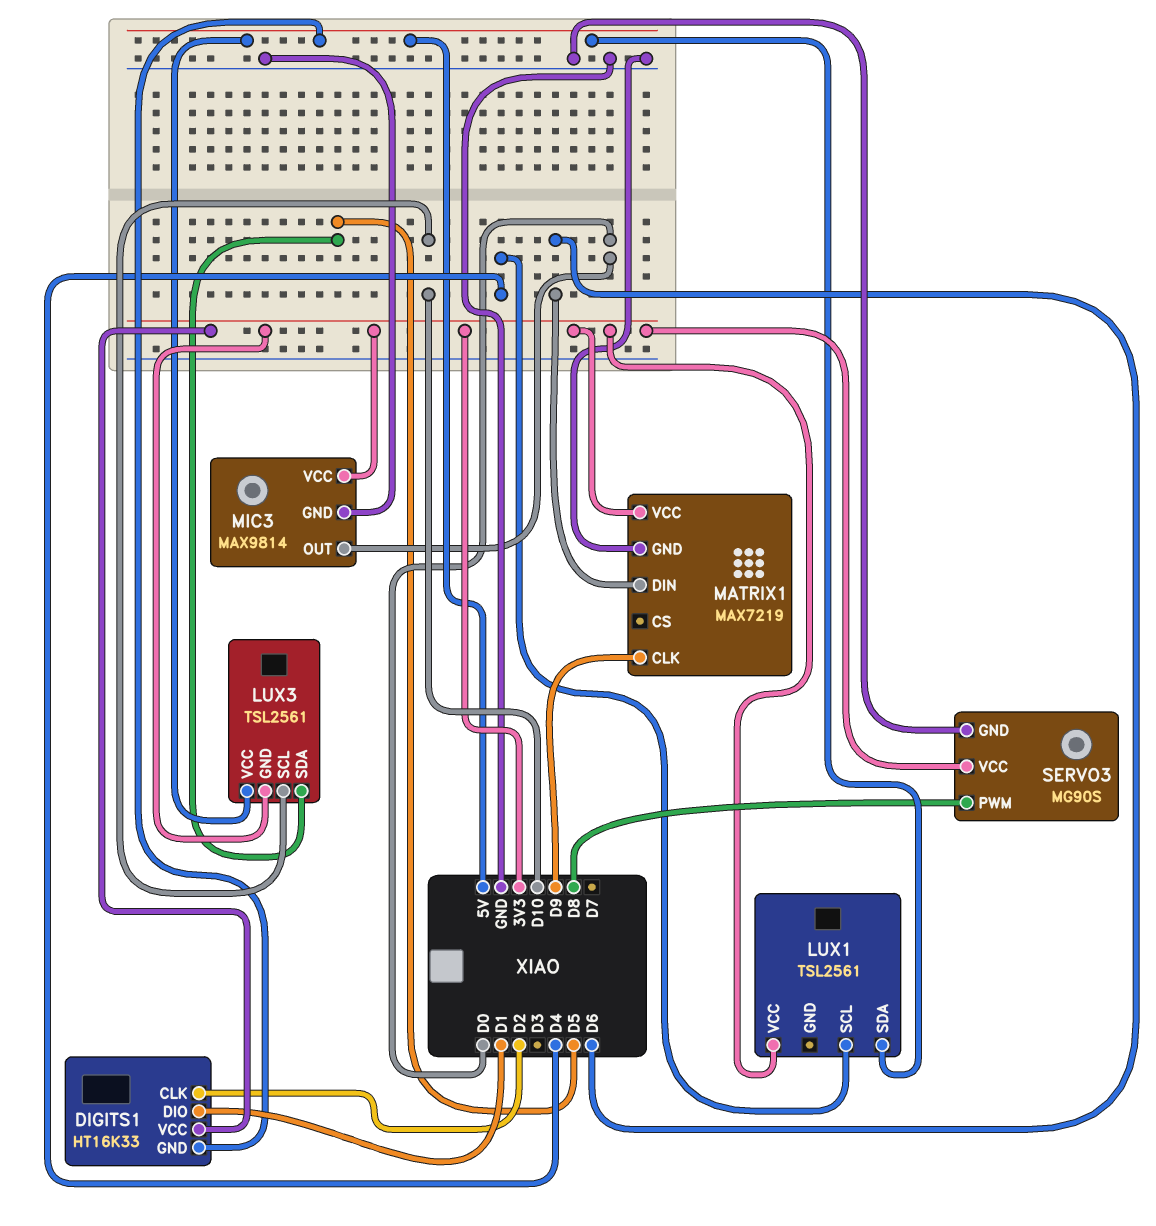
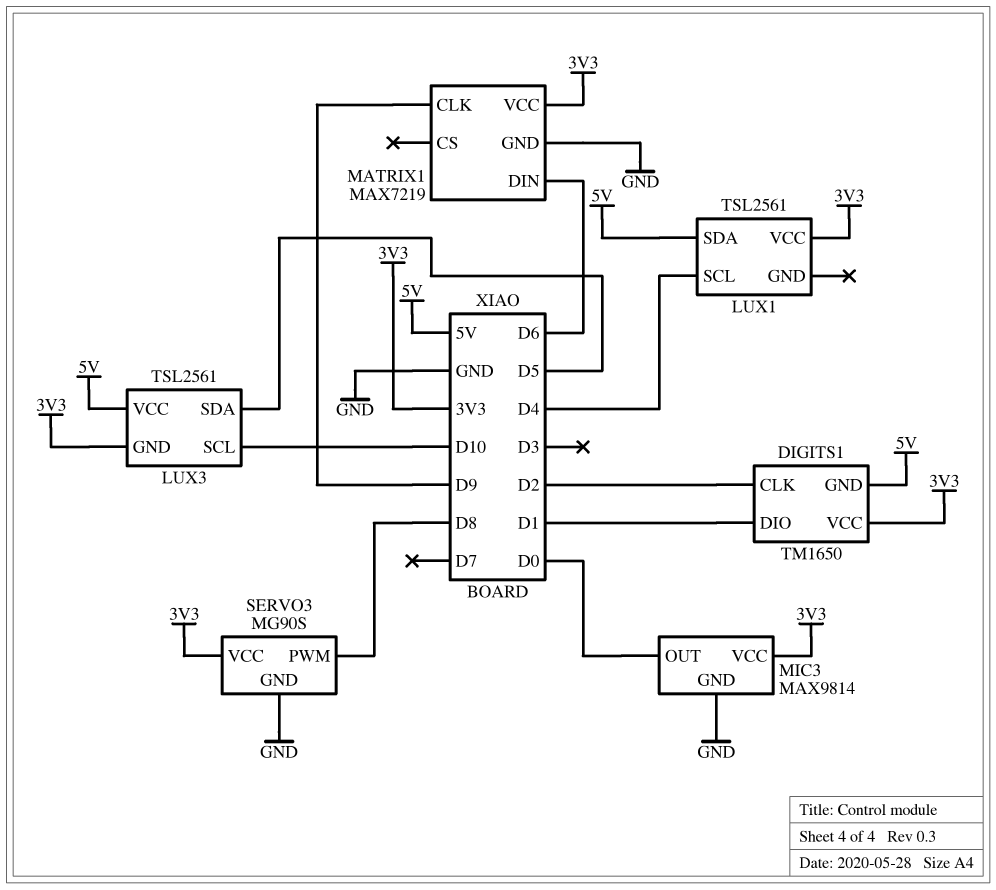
DIGITS1: HT16K33 -> TM1650

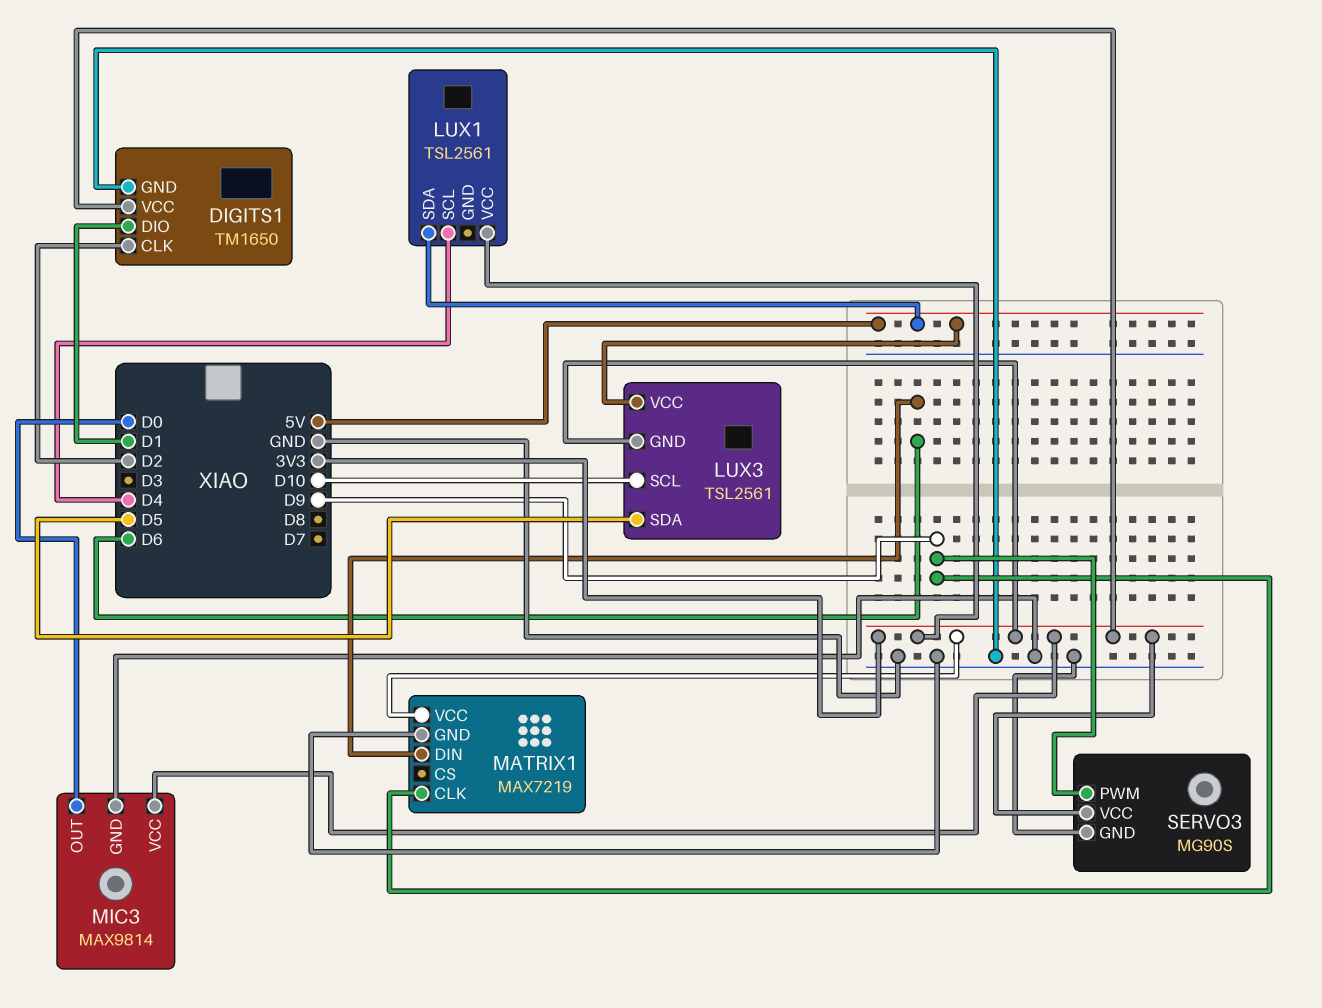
DIGITS1 pin GND: 5V -> GND
SERVO3 pin PWM: D8 -> D9

